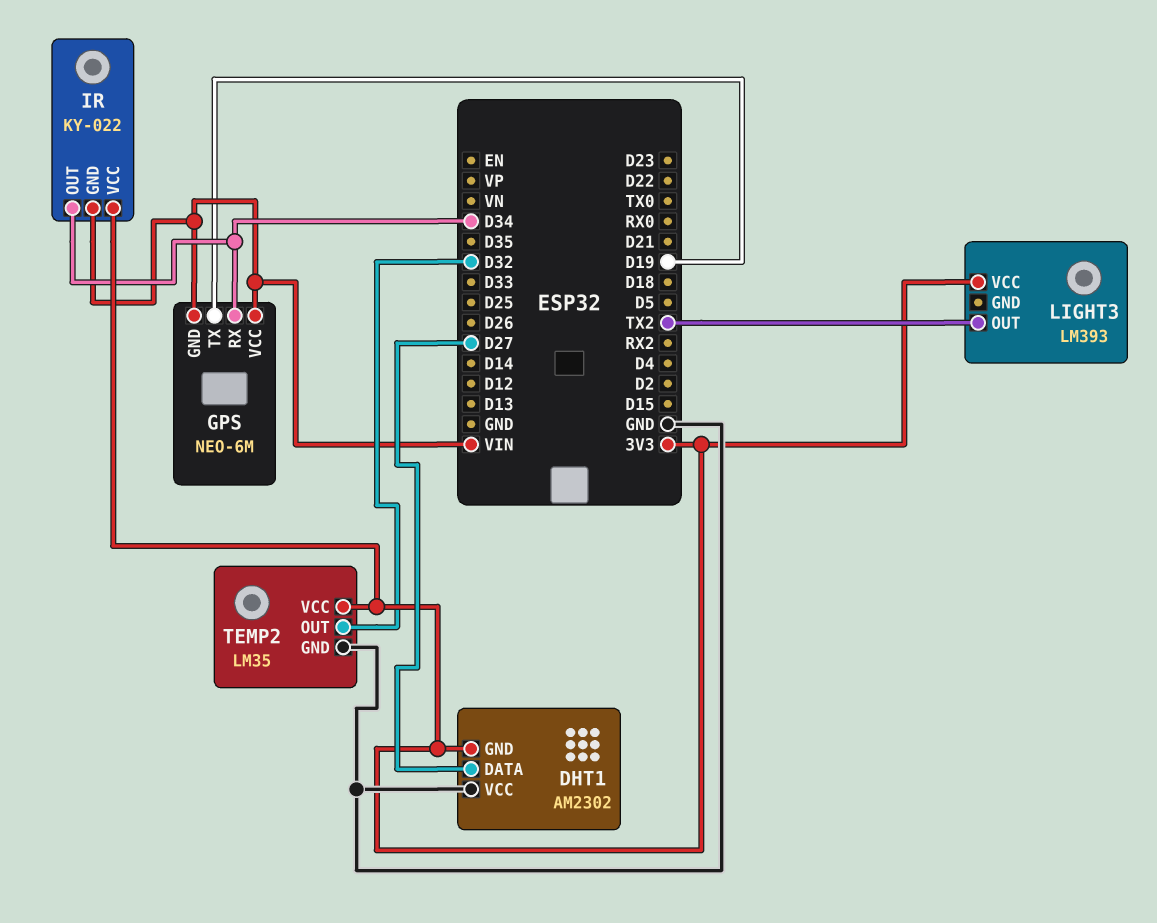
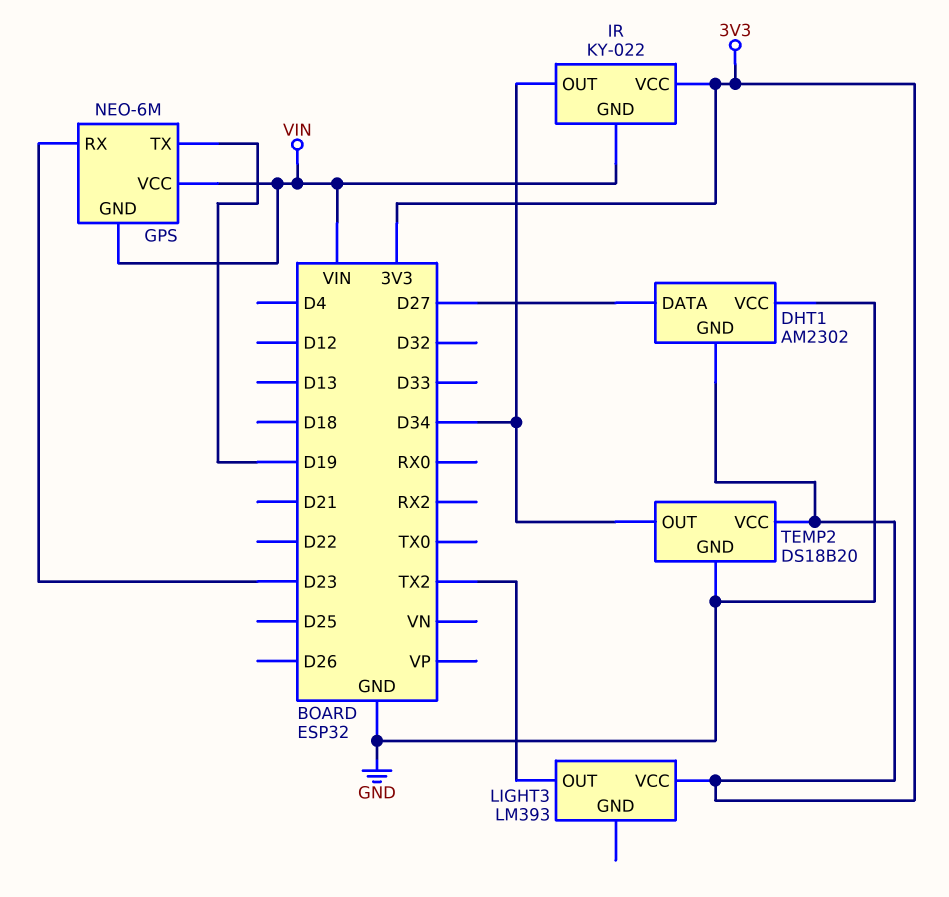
GPS pin RX: D34 -> D23
TEMP2: LM35 -> DS18B20
TEMP2 pin OUT: D32 -> D34

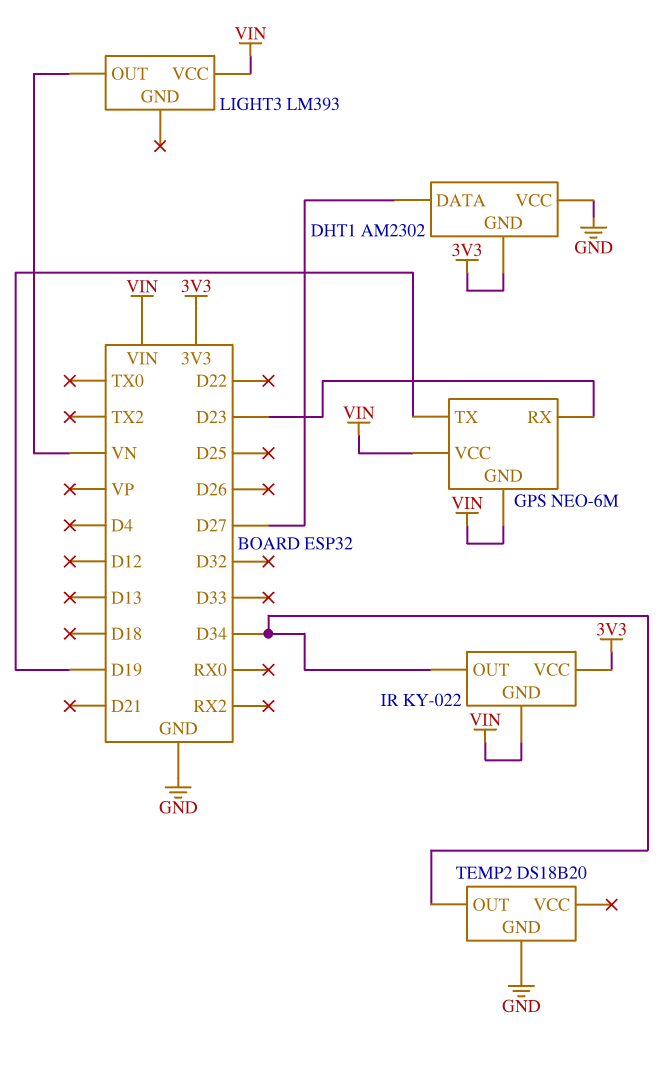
LIGHT3 pin OUT: TX2 -> VN
LIGHT3 pin VCC: 3V3 -> VIN
TEMP2 pin VCC: 3V3 -> none

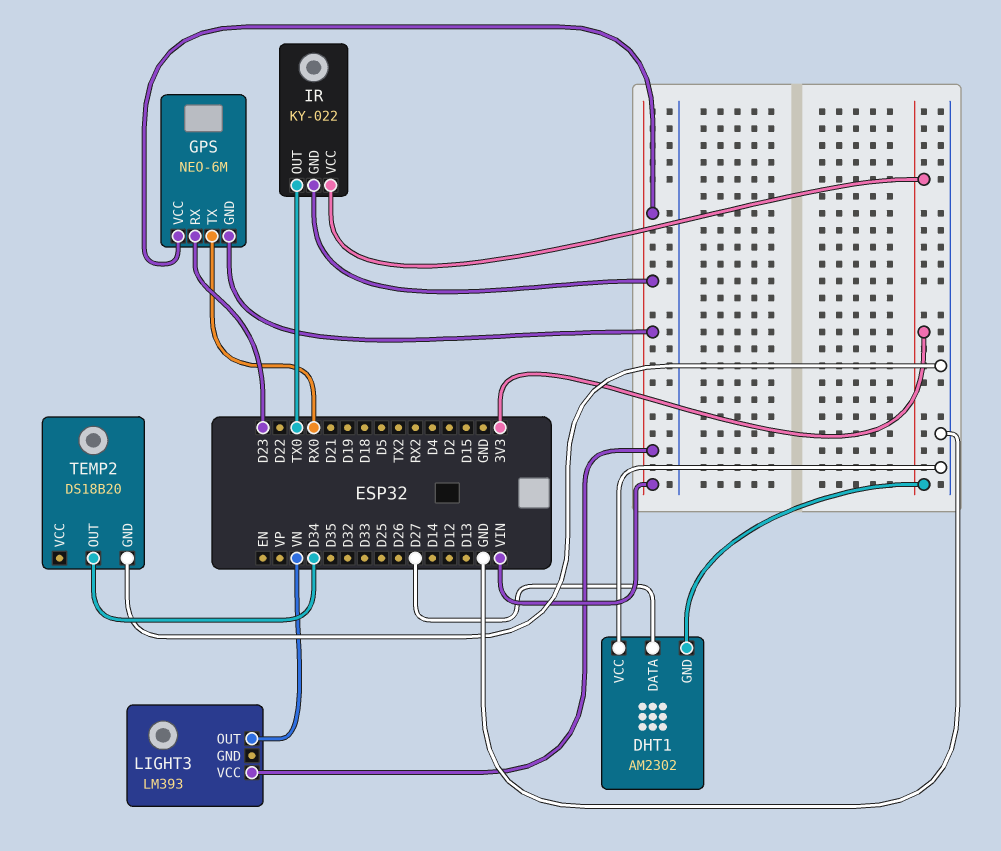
GPS pin TX: D19 -> RX0
IR pin OUT: D34 -> TX0

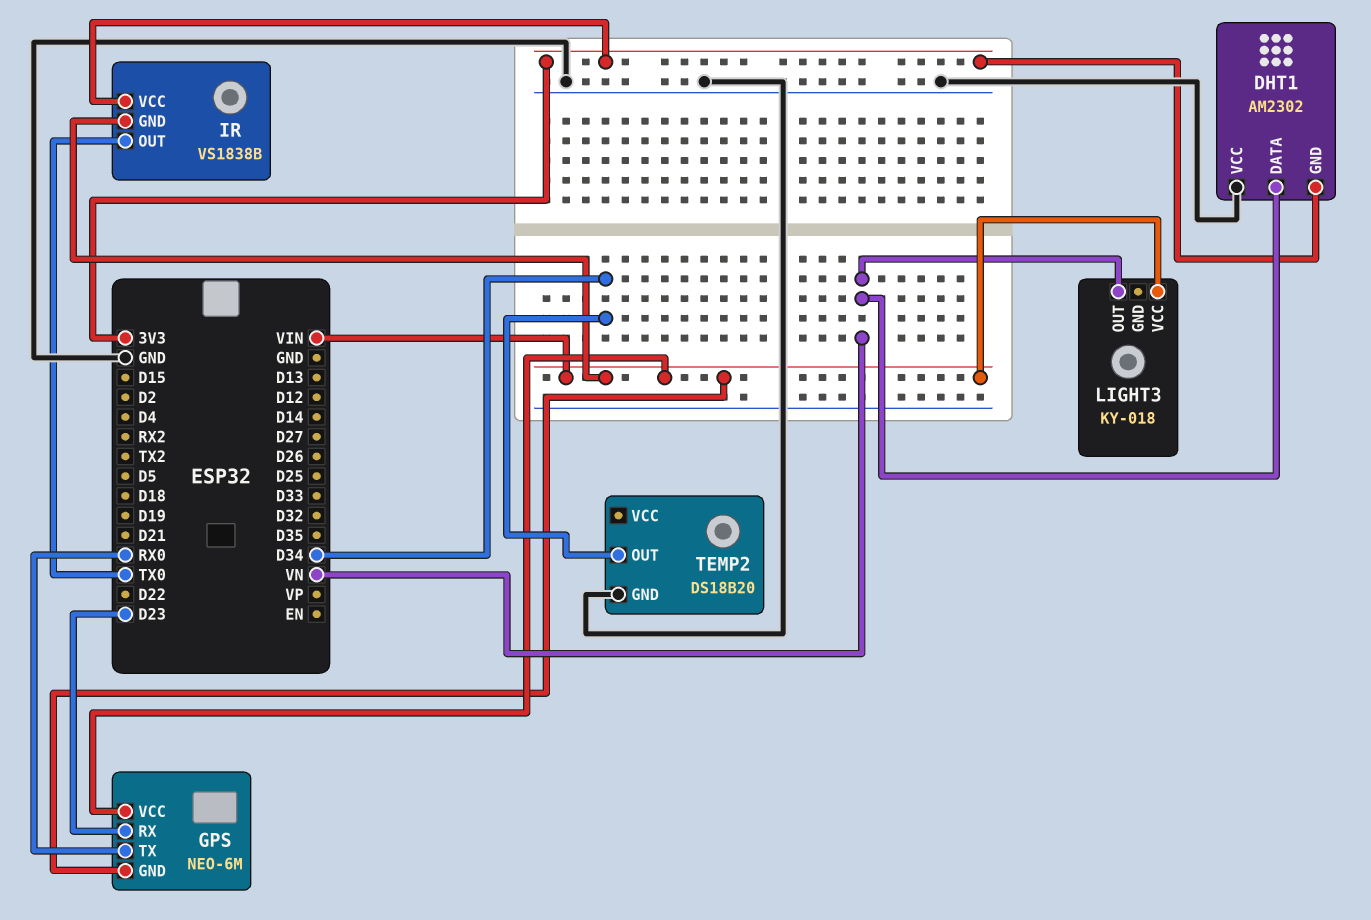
DHT1 pin DATA: D27 -> VN
IR: KY-022 -> VS1838B
LIGHT3: LM393 -> KY-018

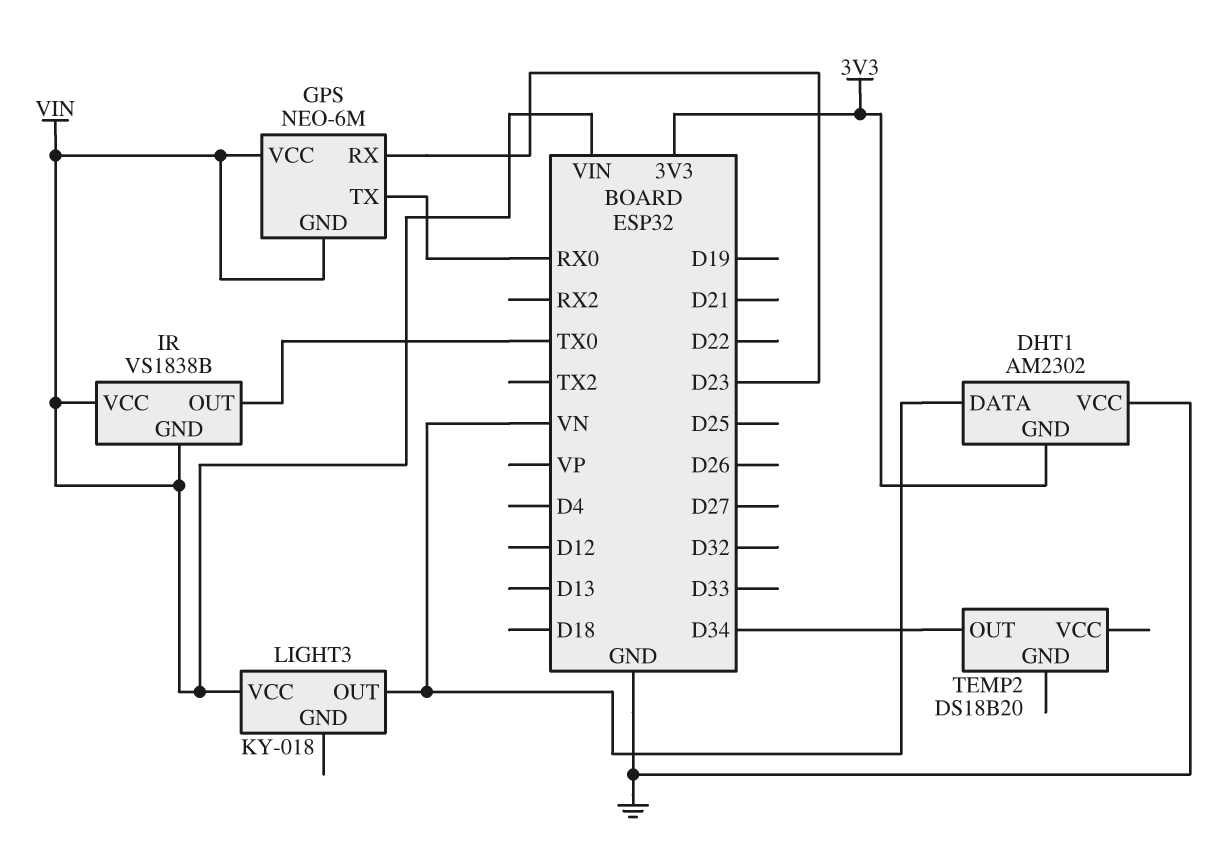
IR pin VCC: 3V3 -> VIN
TEMP2 pin GND: GND -> none

